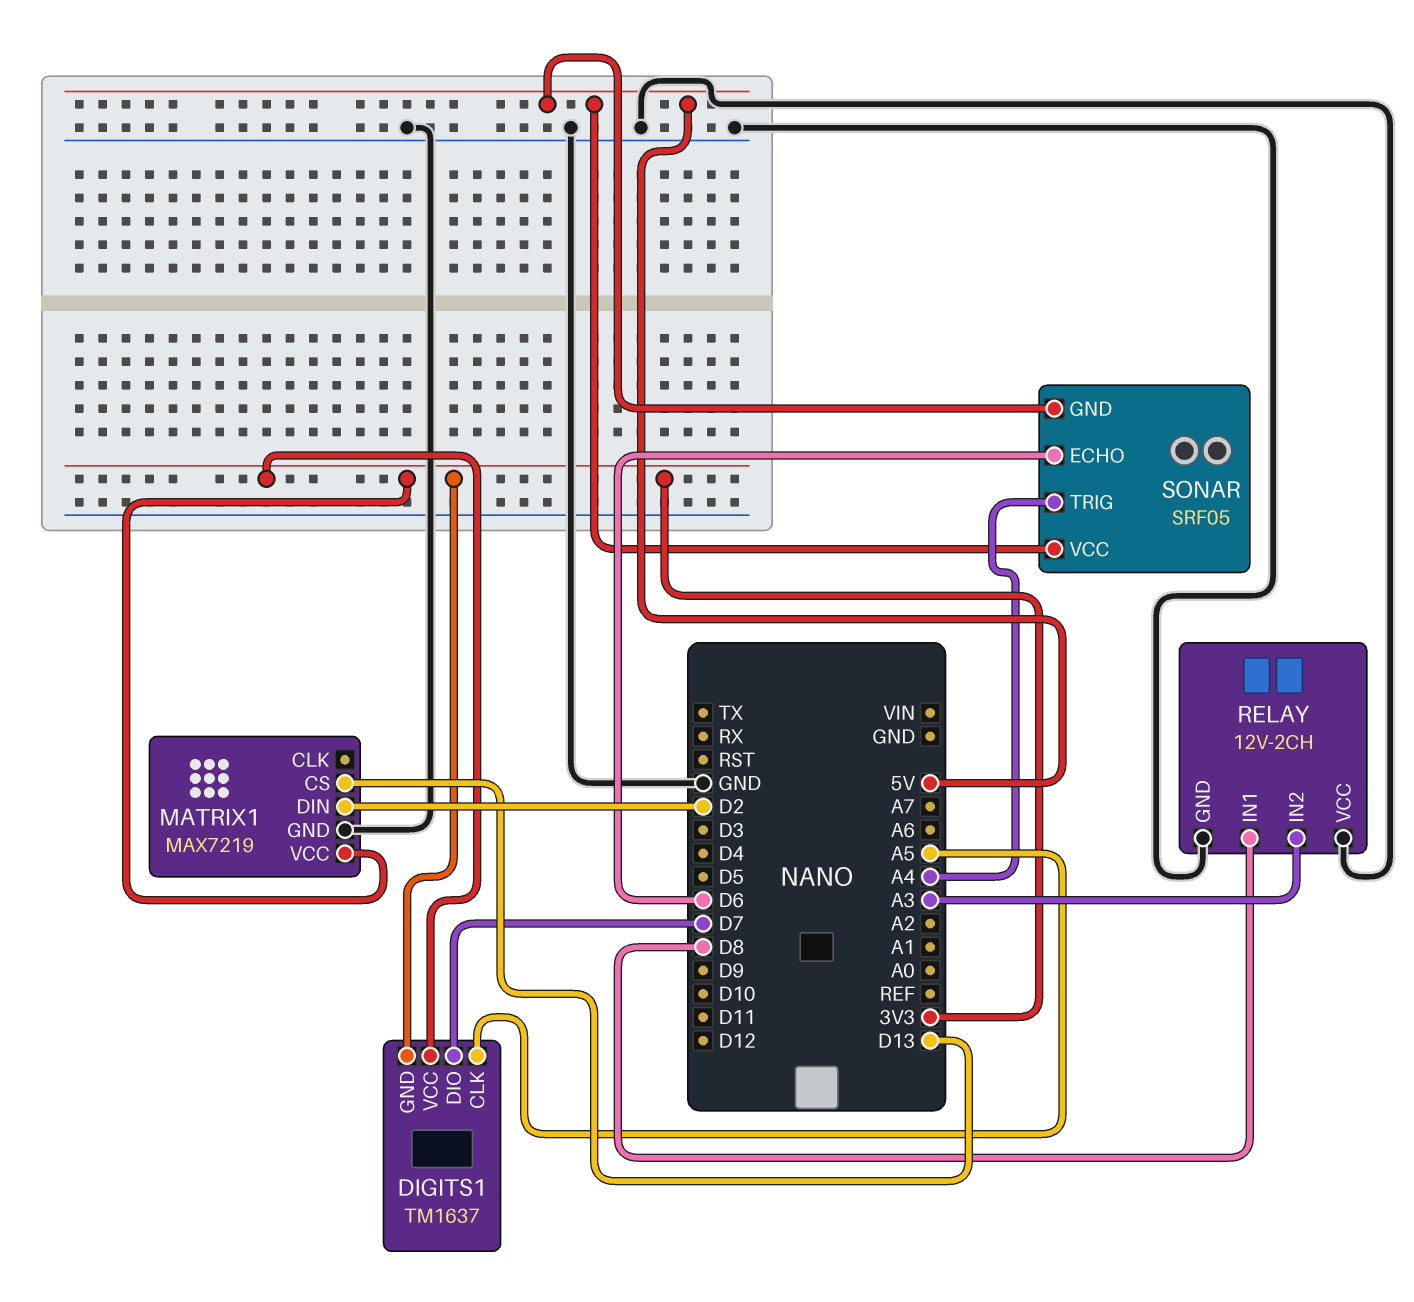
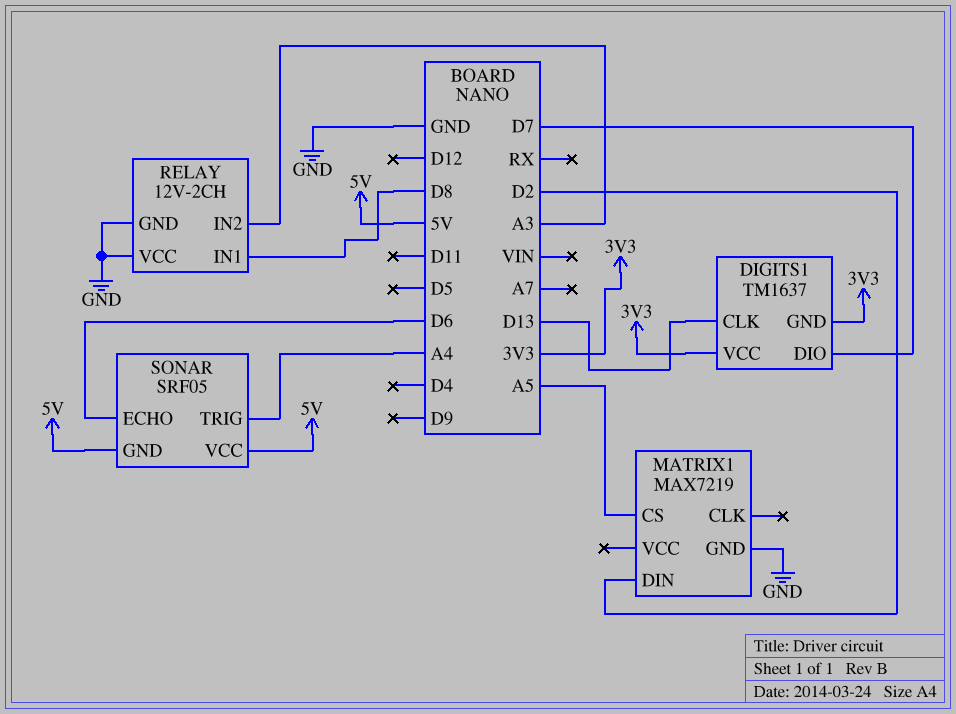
DIGITS1 pin CLK: A5 -> D13
MATRIX1 pin CS: D13 -> A5
MATRIX1 pin VCC: 3V3 -> none

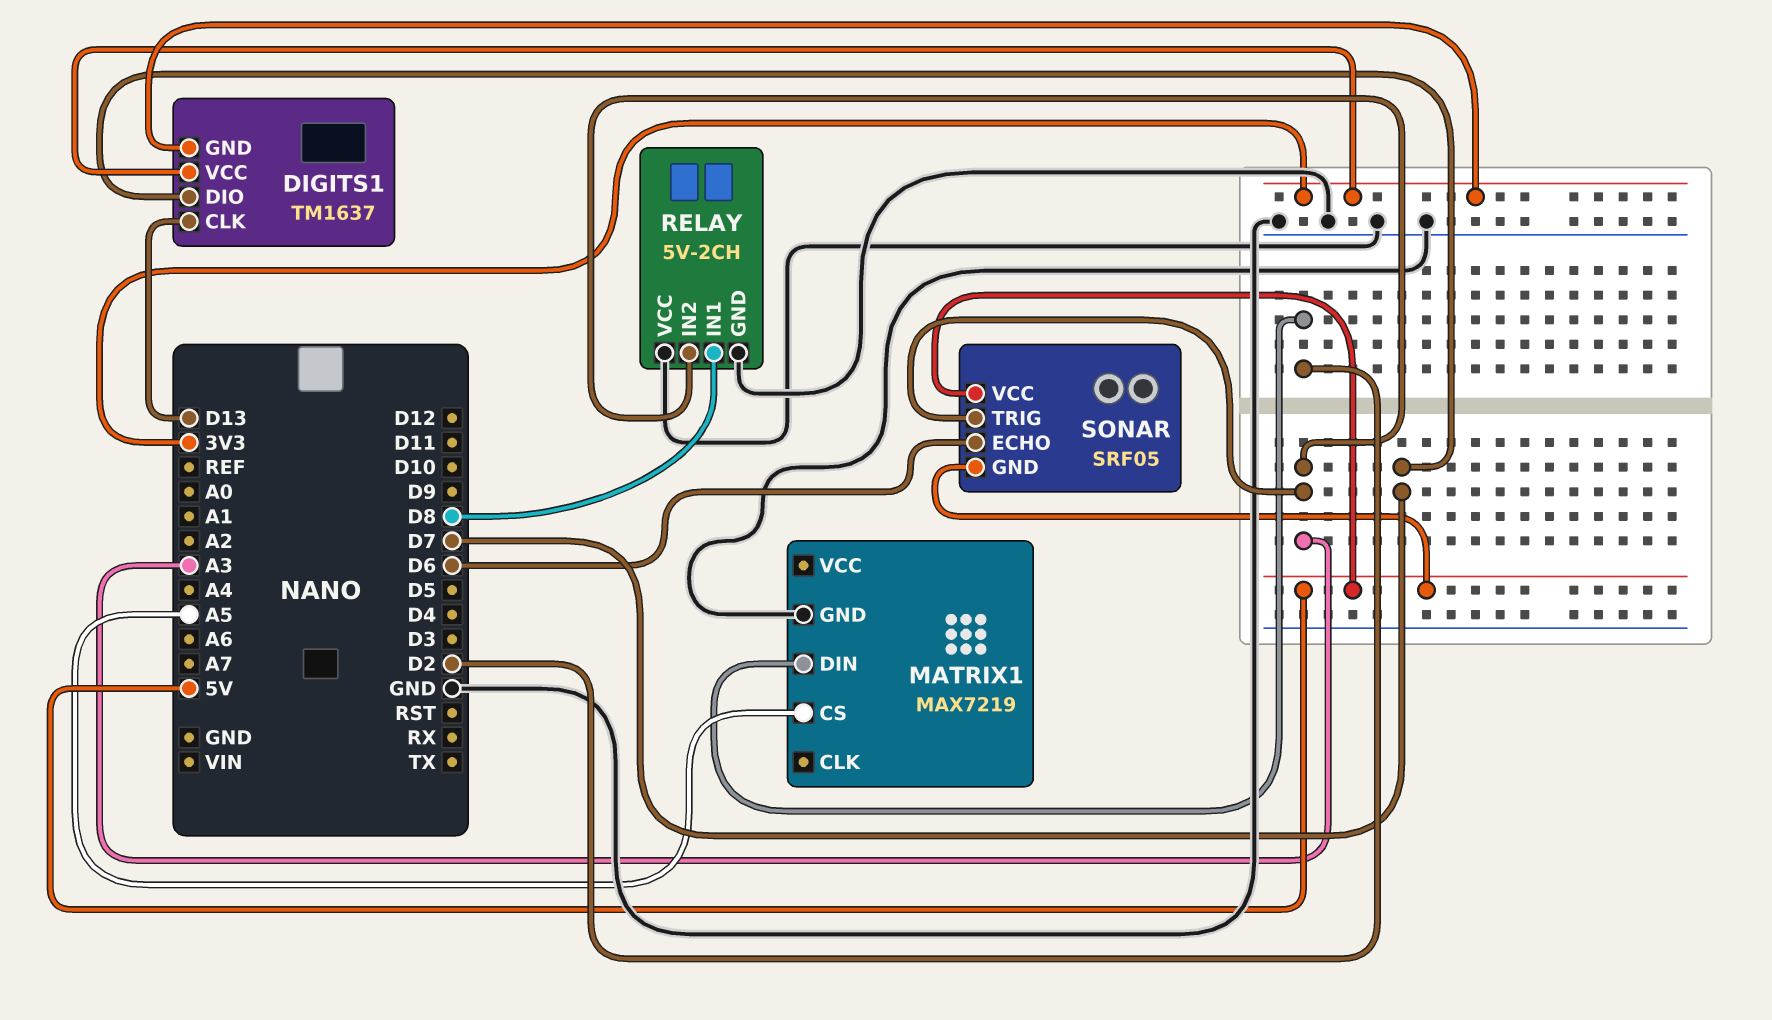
RELAY: 12V-2CH -> 5V-2CH
SONAR pin TRIG: A4 -> A3

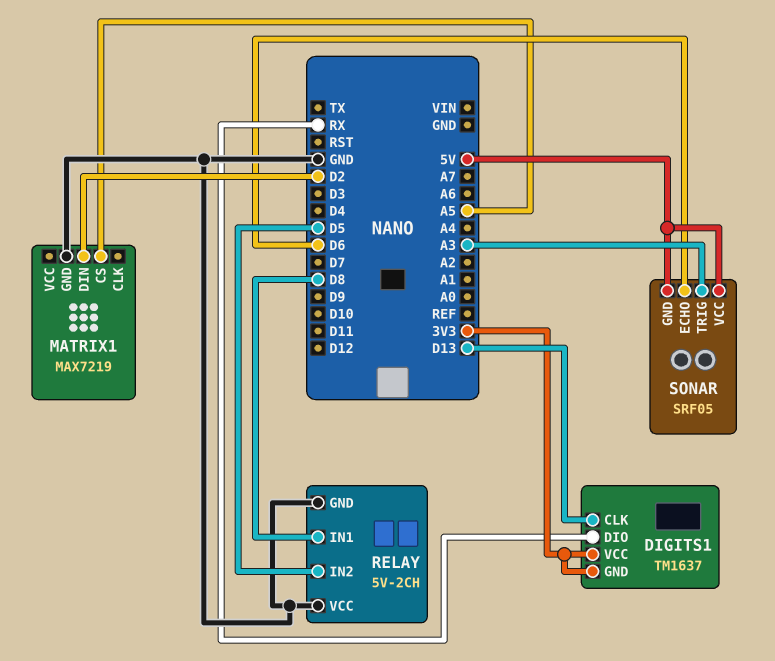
DIGITS1 pin DIO: D7 -> RX
RELAY pin IN2: A3 -> D5

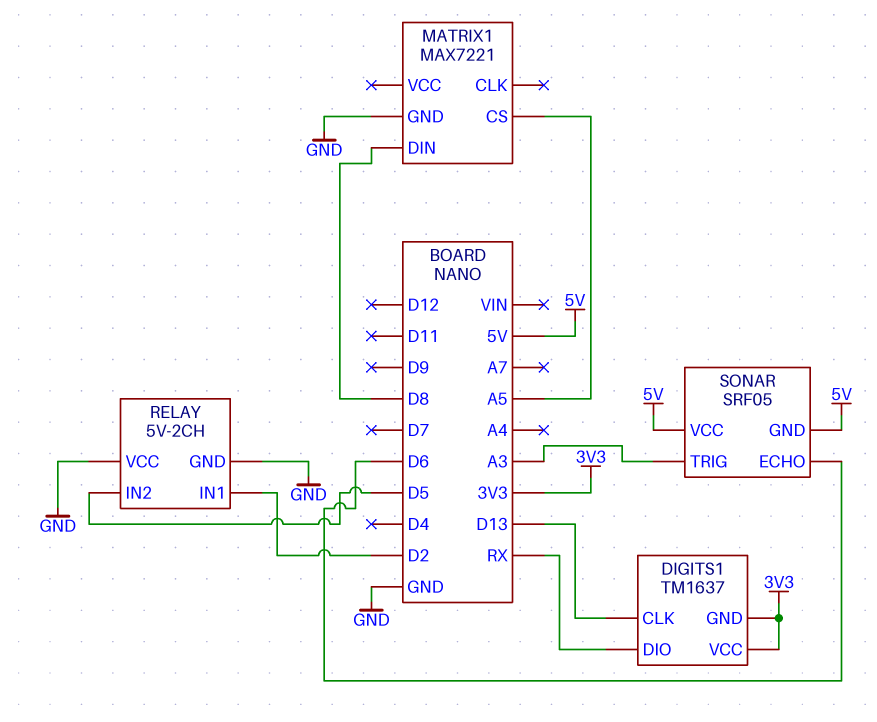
MATRIX1: MAX7219 -> MAX7221
MATRIX1 pin DIN: D2 -> D8
RELAY pin IN1: D8 -> D2

